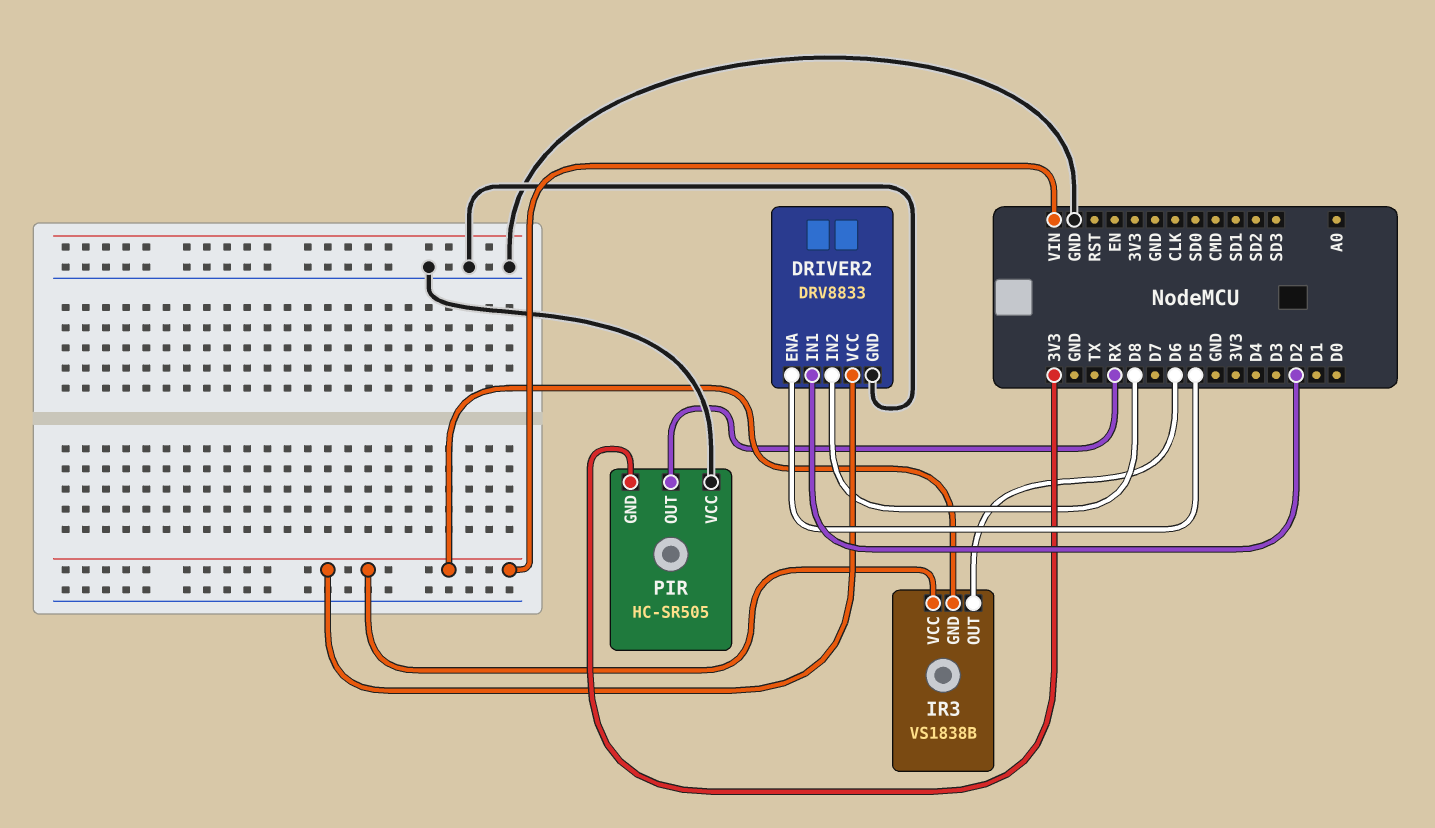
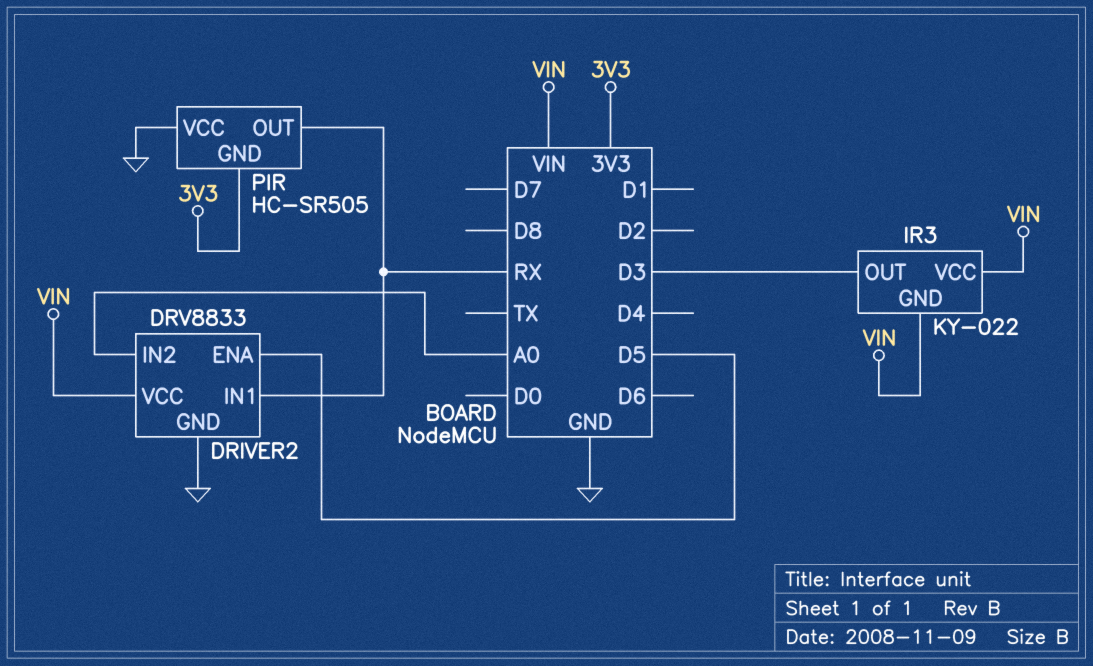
DRIVER2 pin IN1: D2 -> RX
DRIVER2 pin IN2: D8 -> A0
IR3: VS1838B -> KY-022
IR3 pin OUT: D6 -> D3

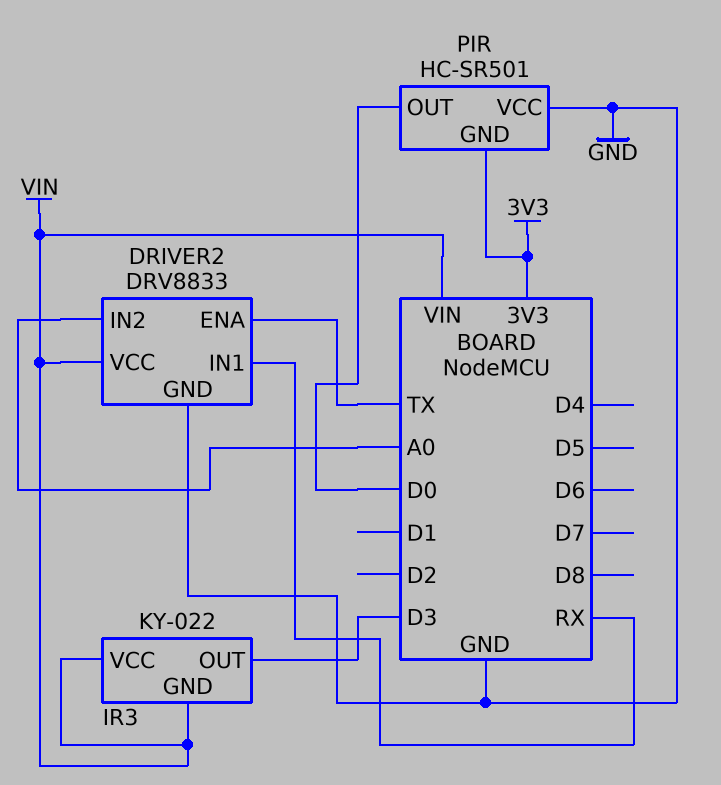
DRIVER2 pin ENA: D5 -> TX
PIR: HC-SR505 -> HC-SR501
PIR pin OUT: RX -> D0

